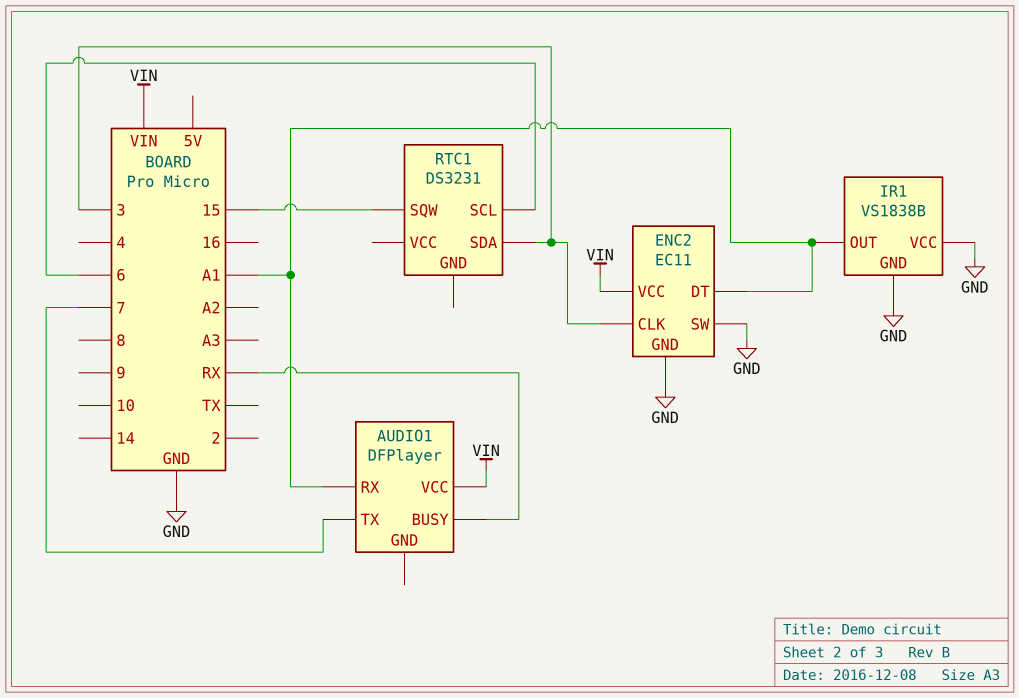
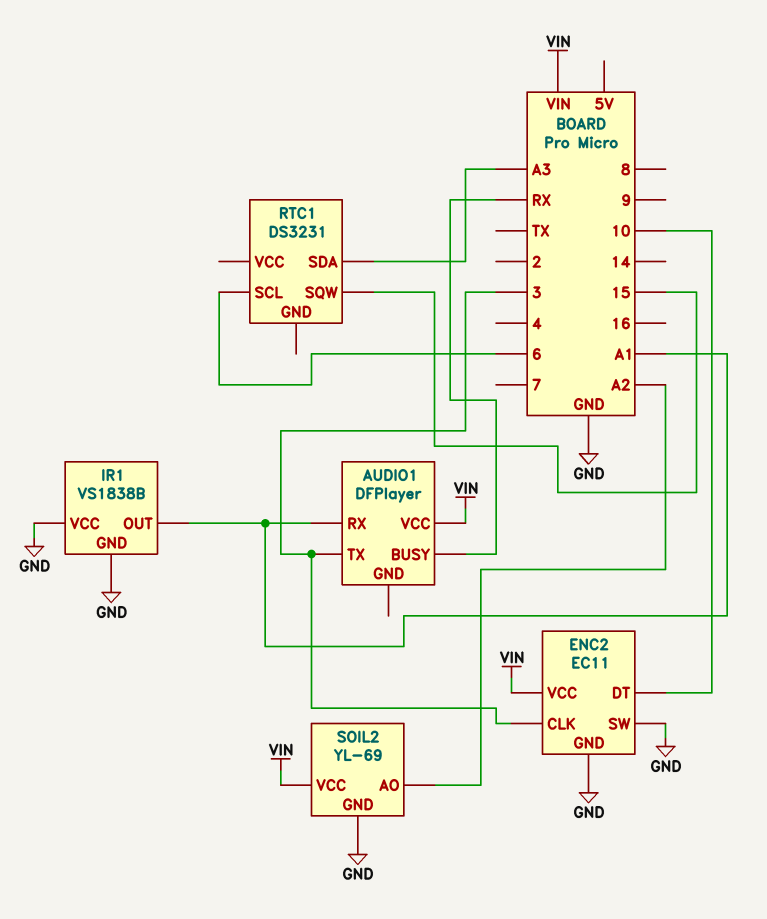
AUDIO1 pin TX: 7 -> 3
ENC2 pin DT: A1 -> 10
RTC1 pin SDA: 3 -> A3
SOIL2: none -> YL-69
SOIL2 pin AO: none -> A2
SOIL2 pin GND: none -> GND
SOIL2 pin VCC: none -> VIN

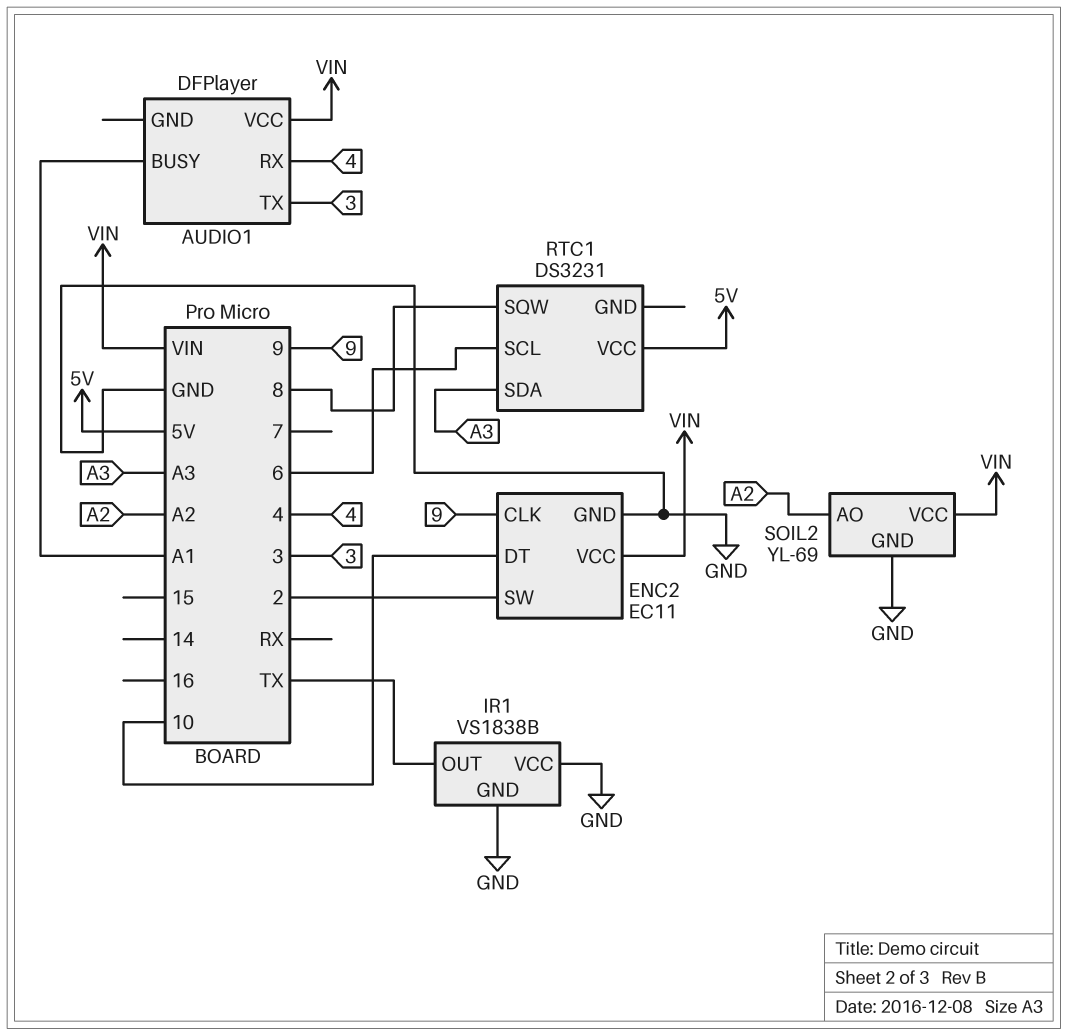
AUDIO1 pin BUSY: RX -> A1
AUDIO1 pin RX: A1 -> 4
ENC2 pin CLK: 3 -> 9
ENC2 pin SW: GND -> 2
IR1 pin OUT: A1 -> TX
RTC1 pin SQW: 15 -> 8
RTC1 pin VCC: none -> 5V

